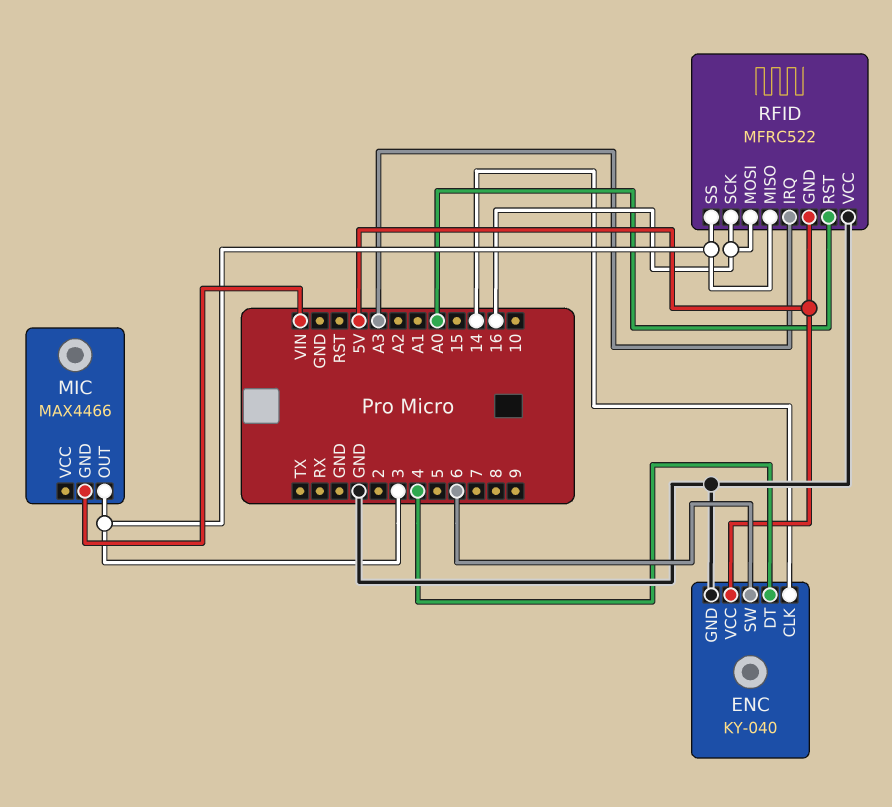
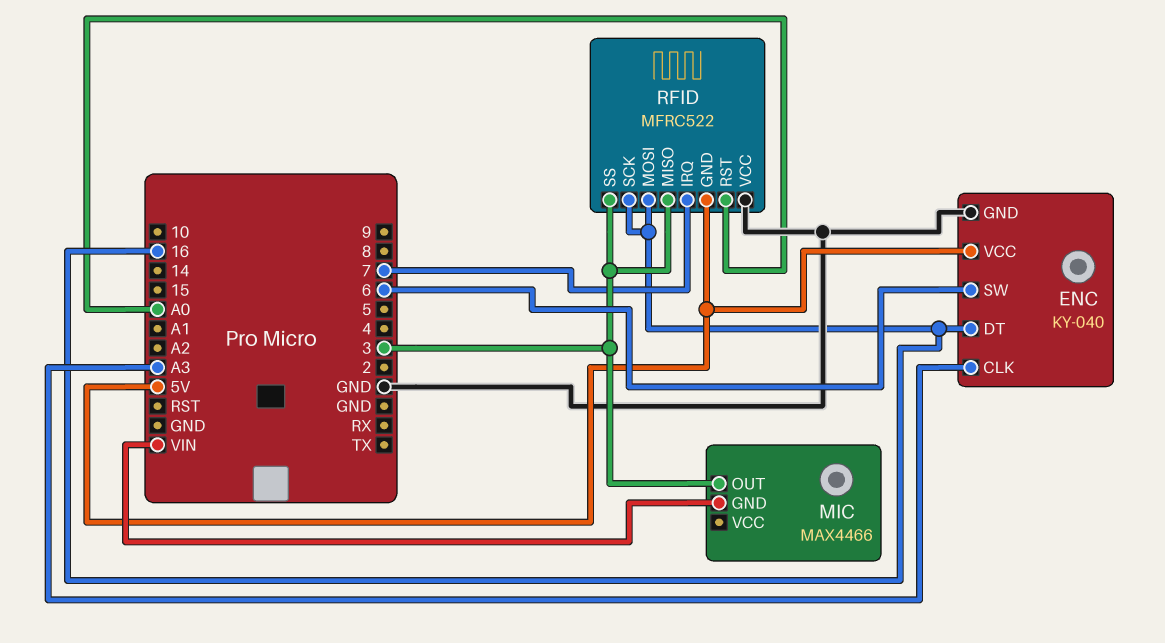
ENC pin CLK: 14 -> A3
ENC pin DT: 4 -> 16
RFID pin IRQ: A3 -> 7

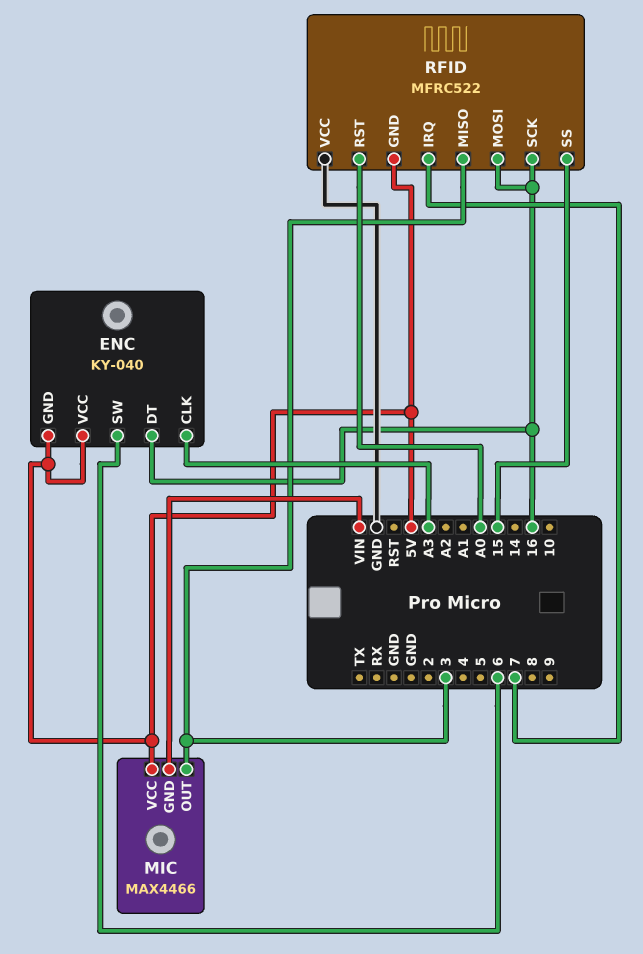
ENC pin GND: GND -> 5V
MIC pin VCC: none -> 5V
RFID pin SS: 3 -> 15

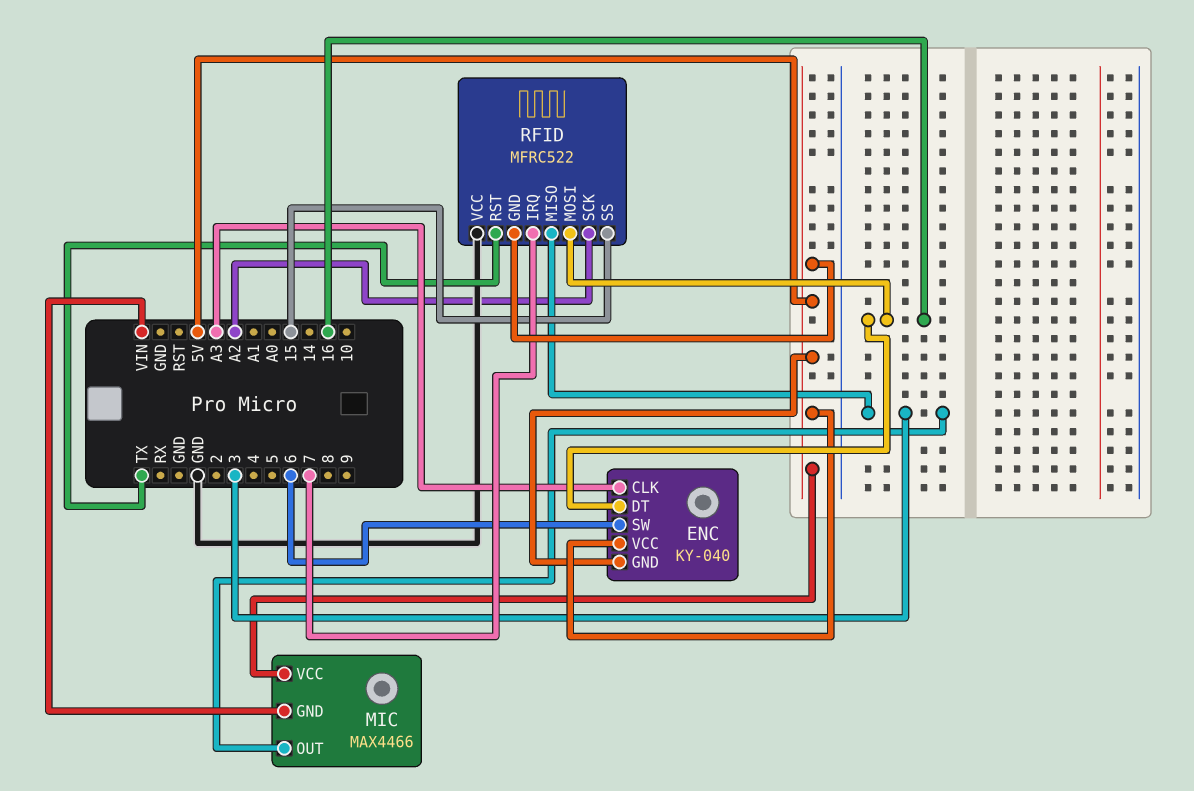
RFID pin RST: A0 -> TX
RFID pin SCK: 16 -> A2

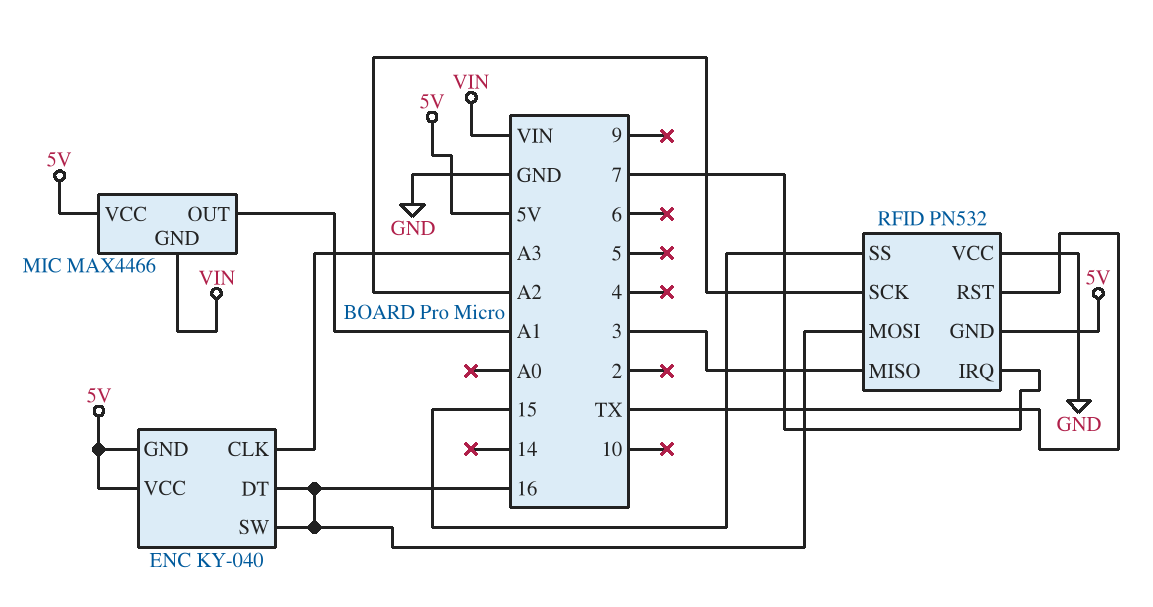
ENC pin SW: 6 -> 16
MIC pin OUT: 3 -> A1
RFID: MFRC522 -> PN532

